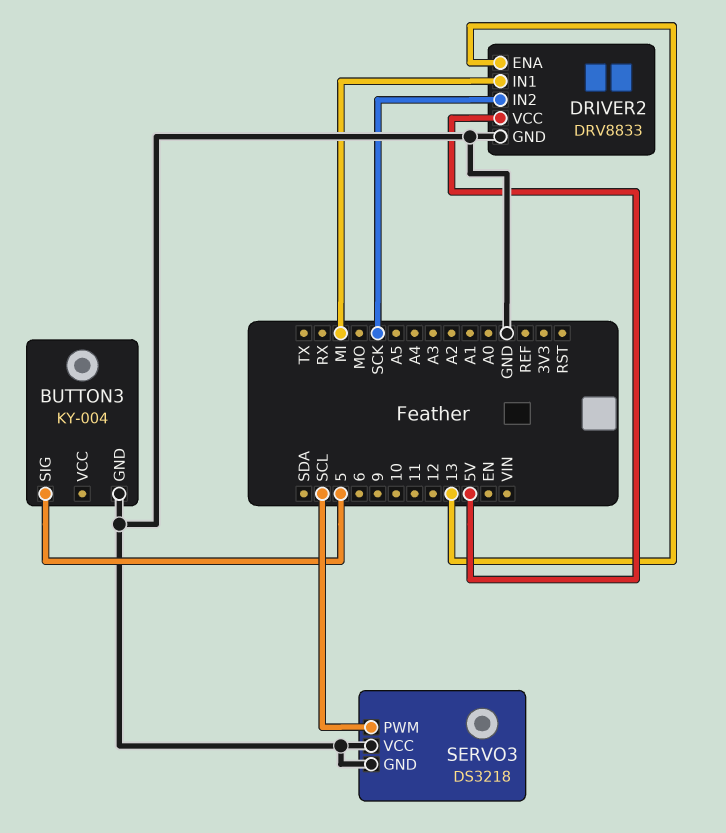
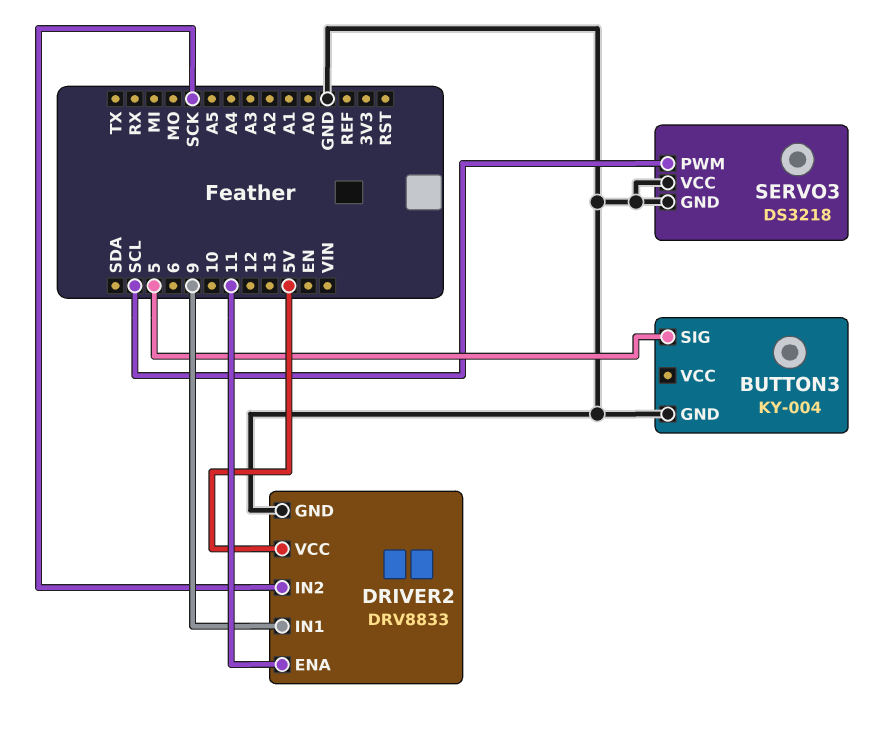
DRIVER2 pin ENA: 13 -> 11
DRIVER2 pin IN1: MI -> 9

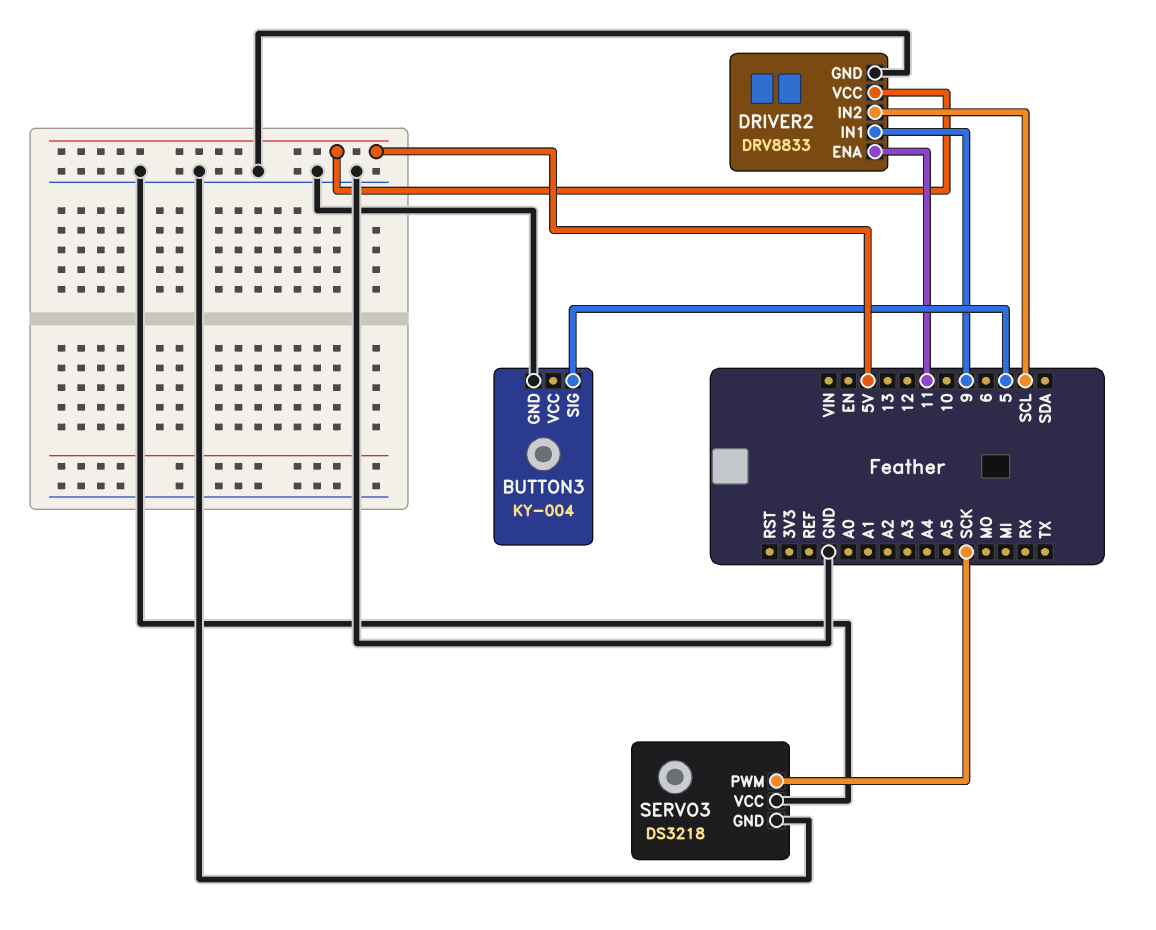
DRIVER2 pin IN2: SCK -> SCL
SERVO3 pin PWM: SCL -> SCK

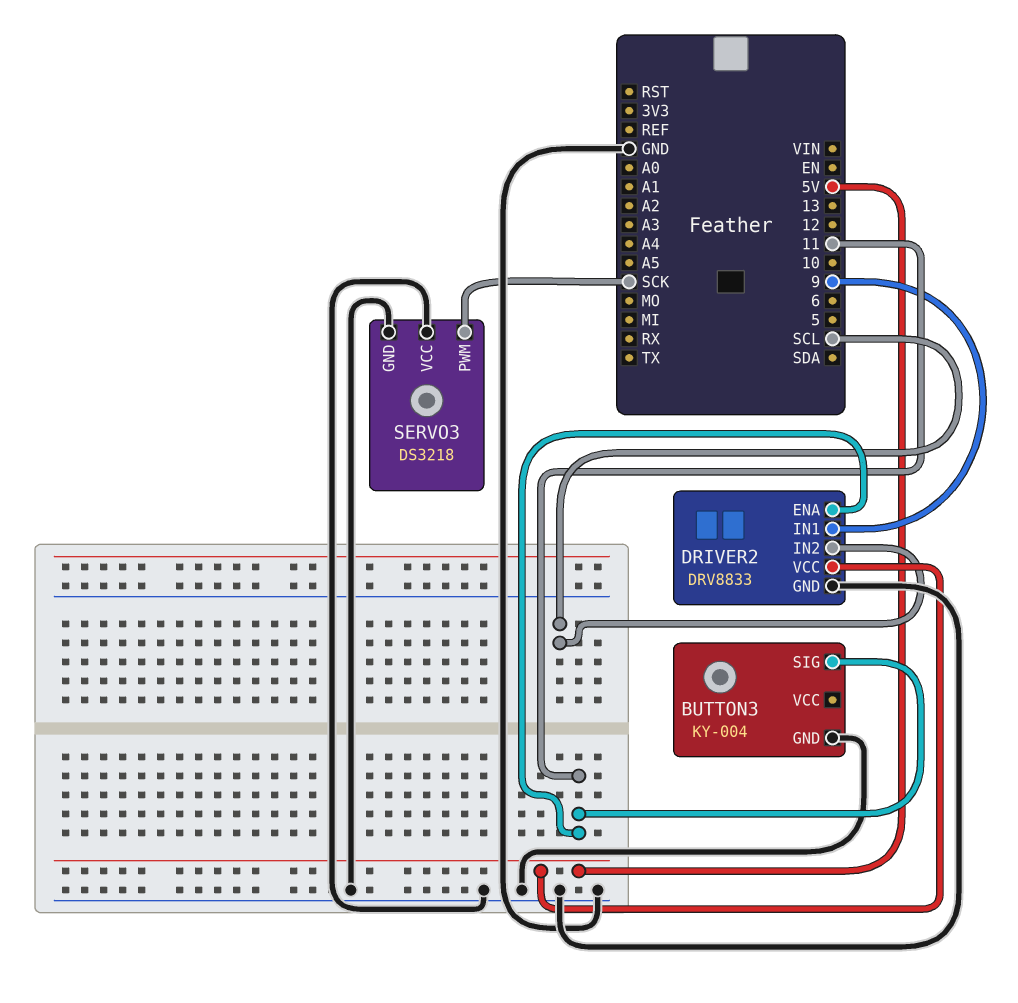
BUTTON3 pin SIG: 5 -> 11

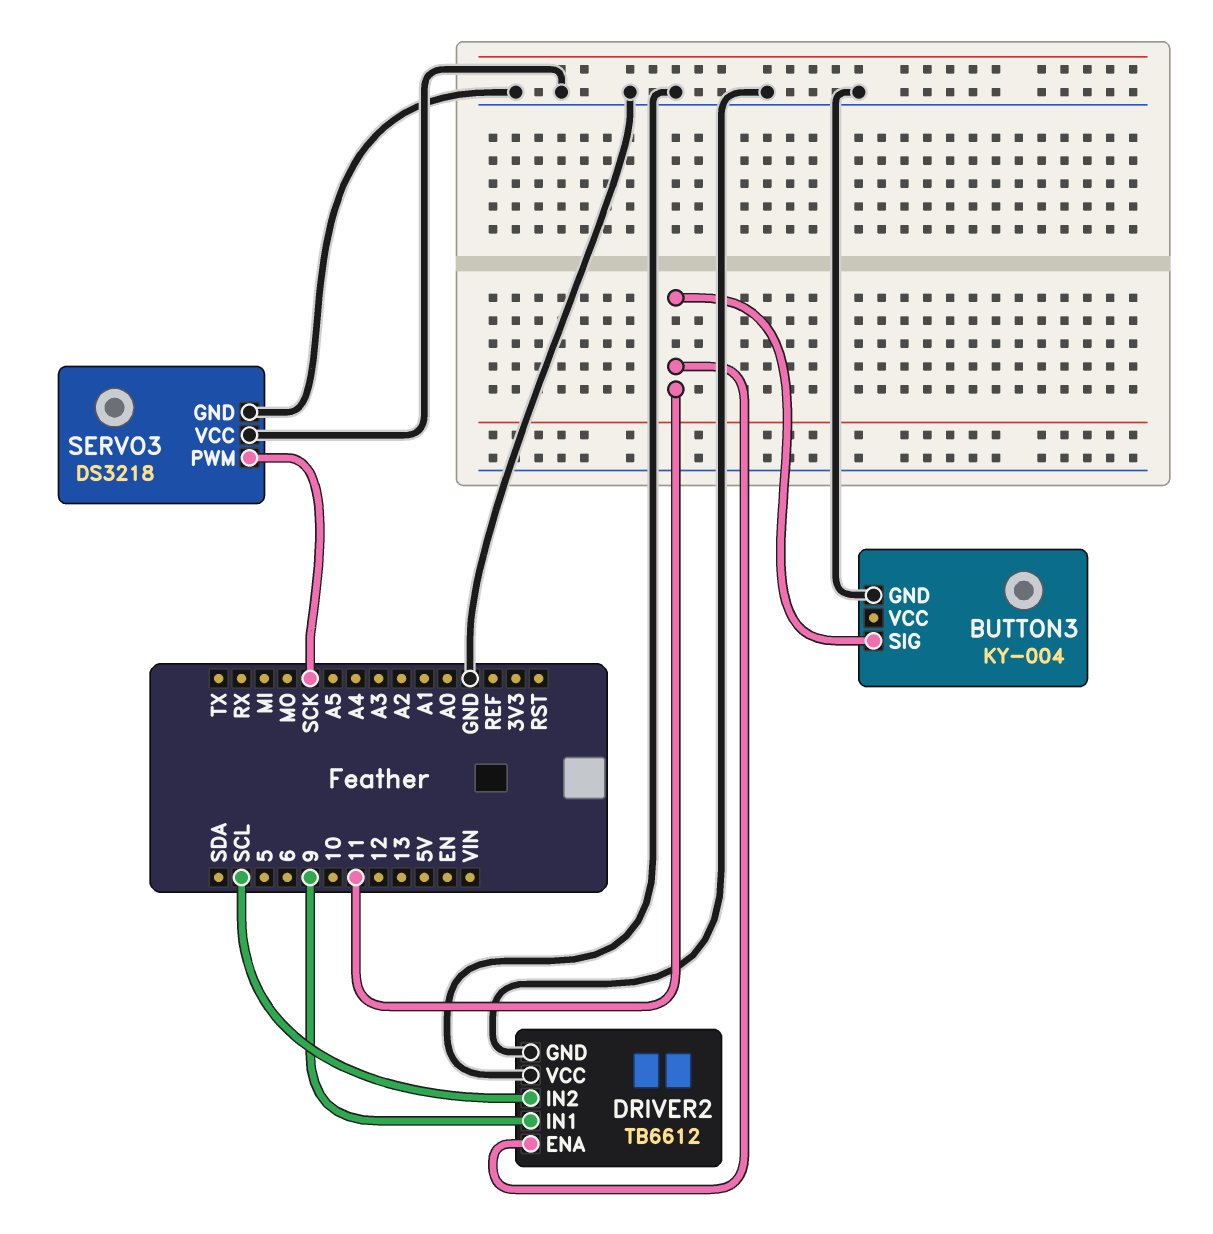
DRIVER2: DRV8833 -> TB6612
DRIVER2 pin VCC: 5V -> GND

